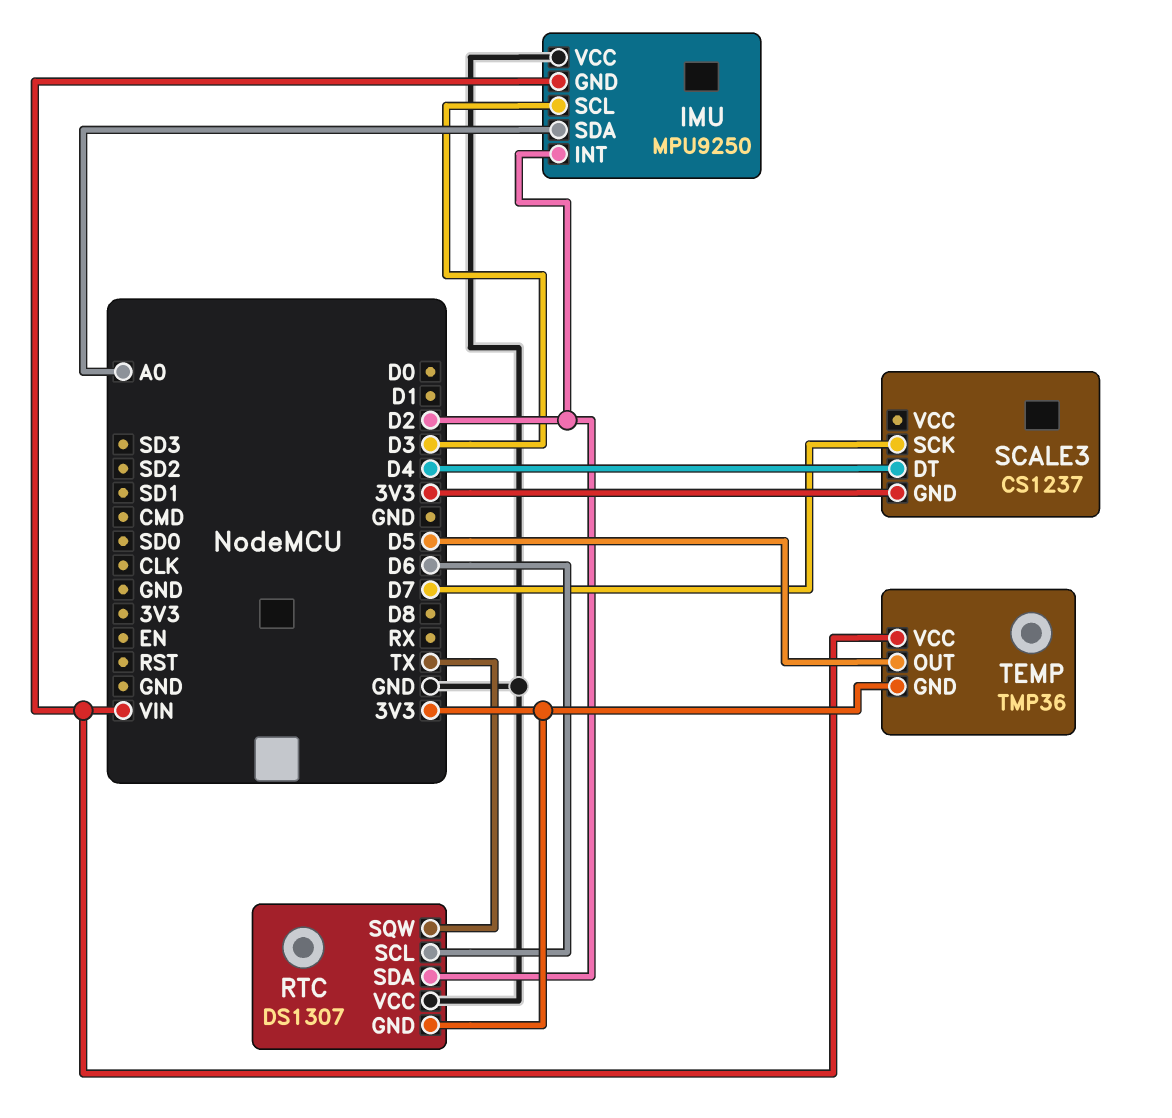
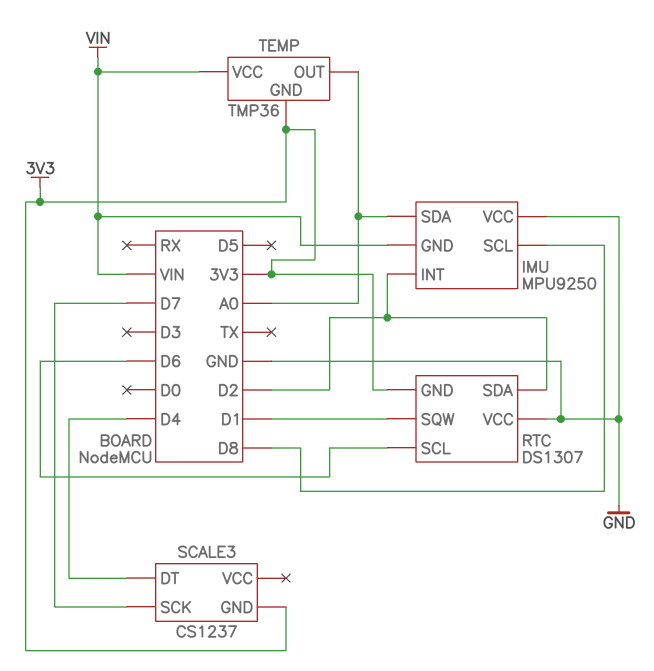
IMU pin SCL: D3 -> D8
RTC pin SQW: TX -> D1
TEMP pin OUT: D5 -> A0

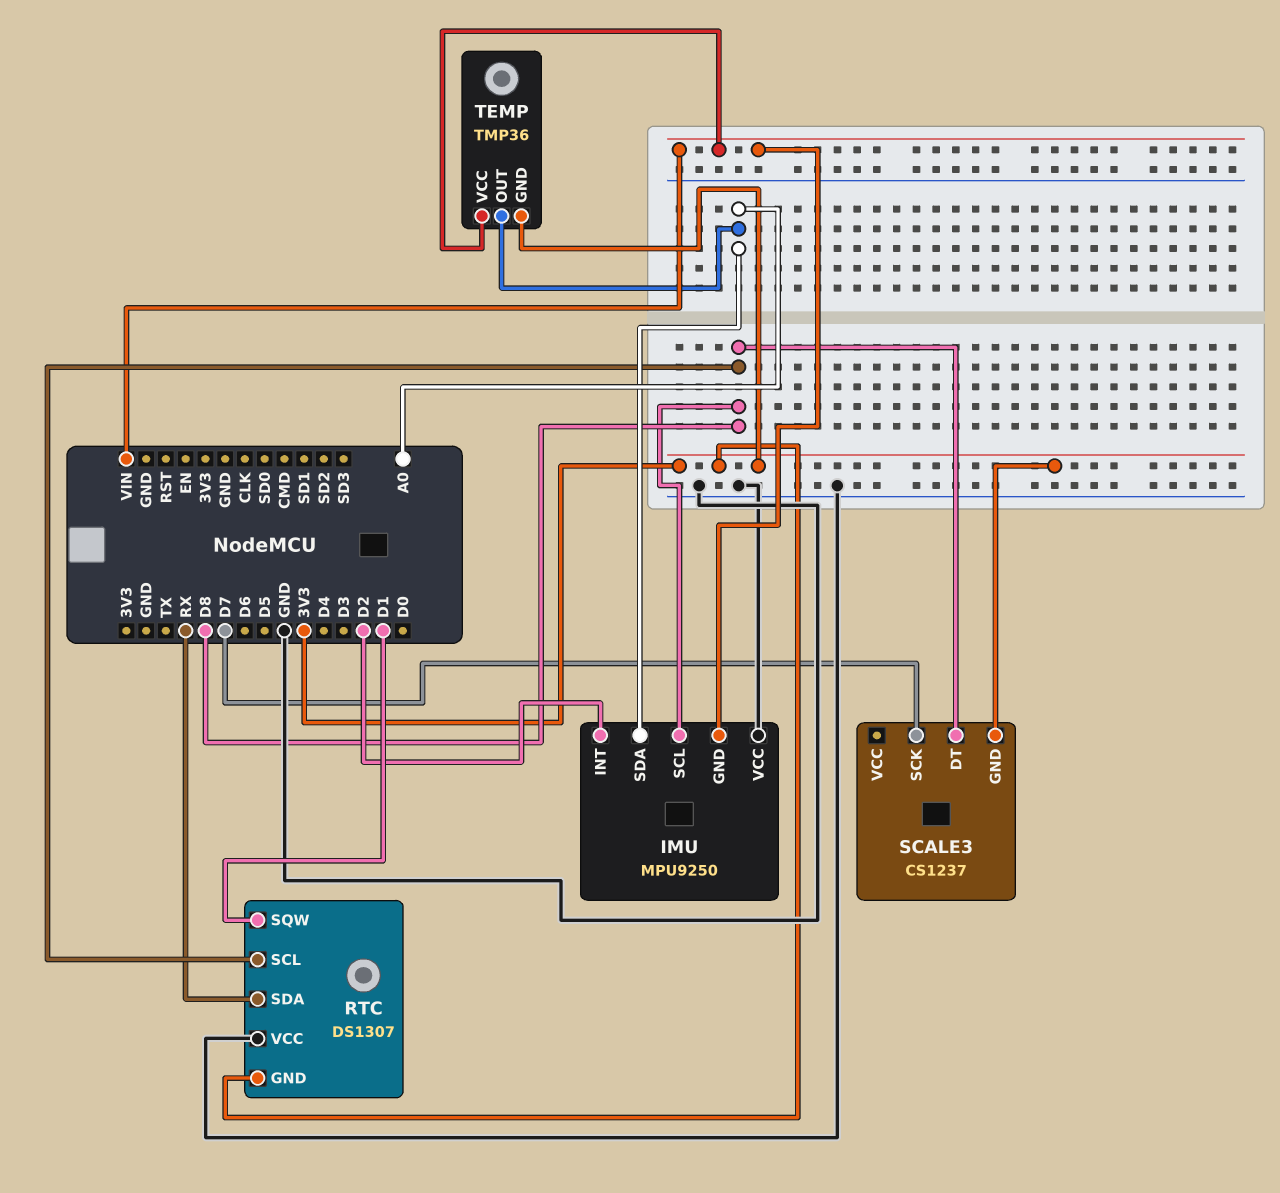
RTC pin SCL: D6 -> D8
RTC pin SDA: D2 -> RX
SCALE3 pin DT: D4 -> D8

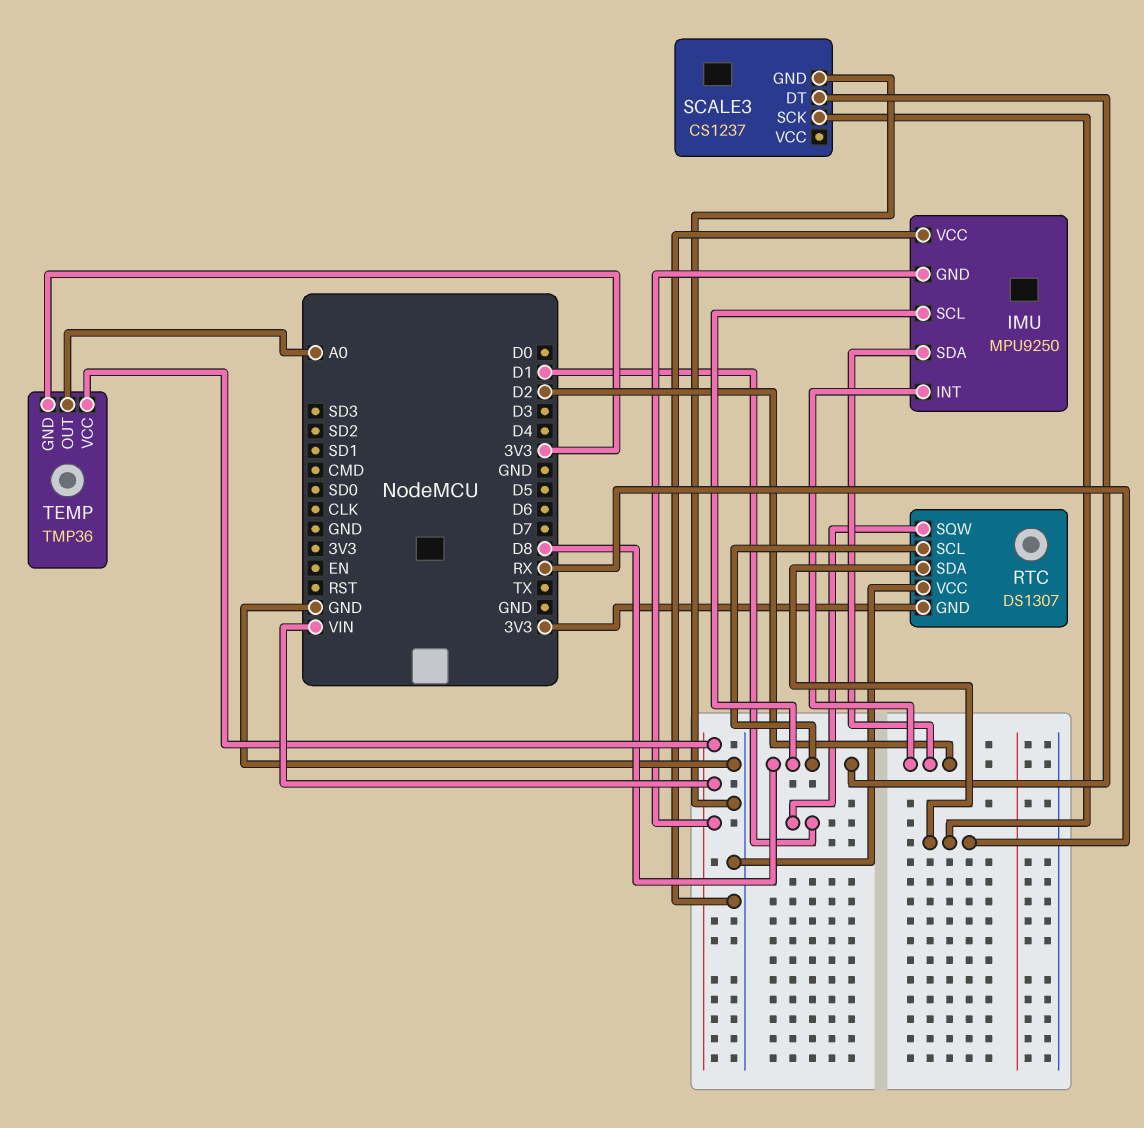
IMU pin SDA: A0 -> D2
SCALE3 pin GND: 3V3 -> GND
SCALE3 pin SCK: D7 -> RX

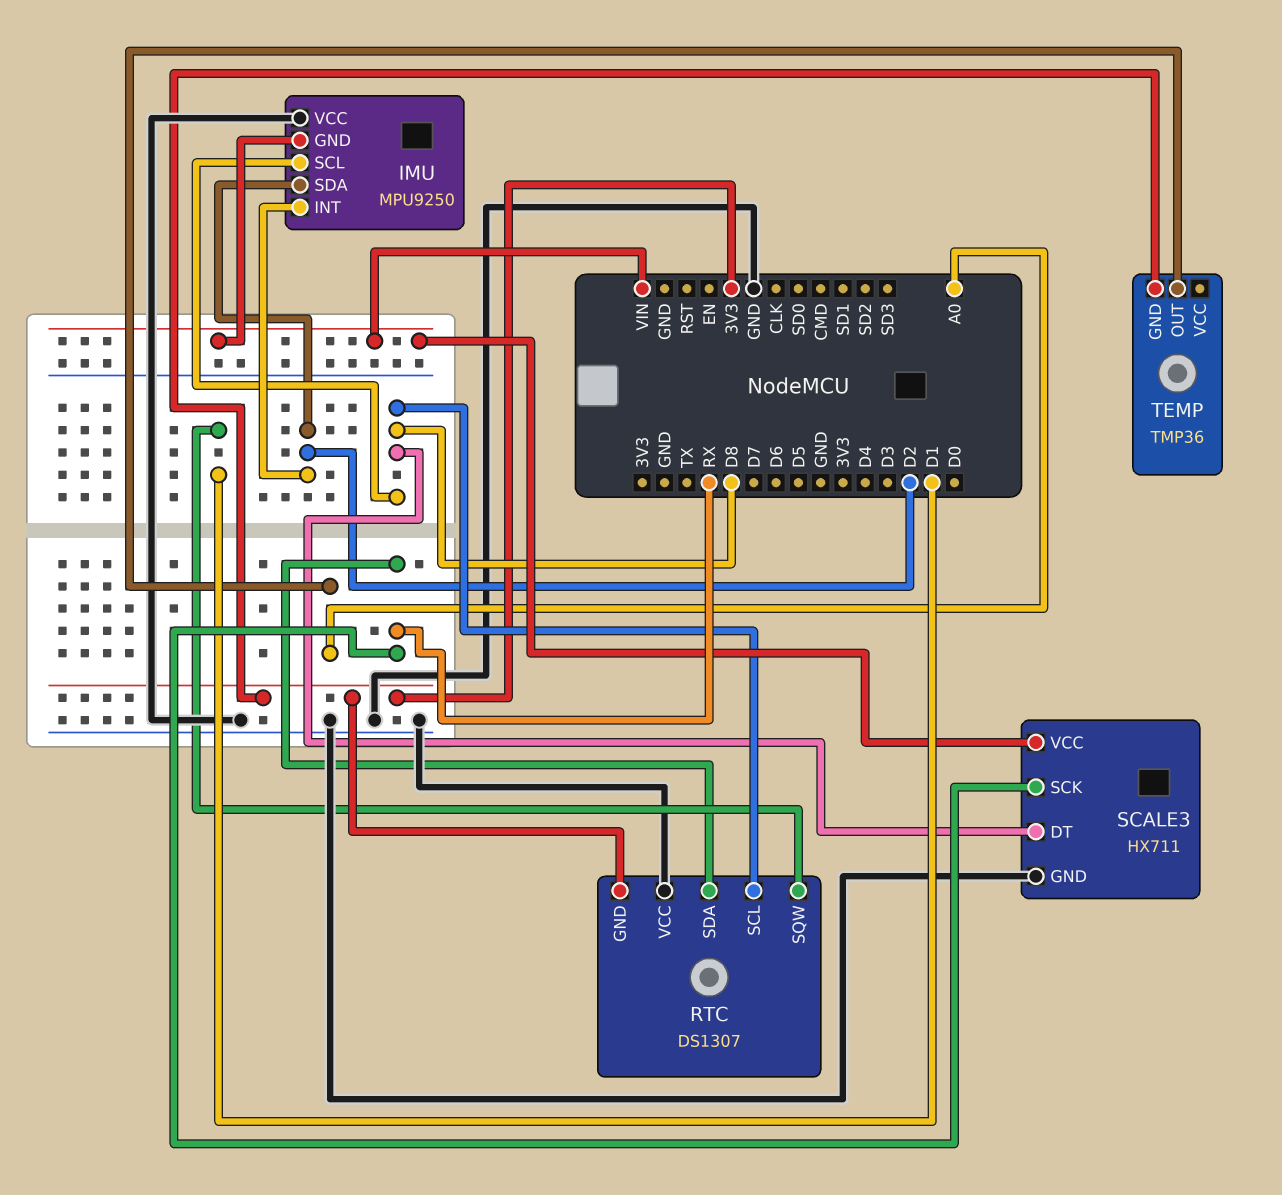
SCALE3: CS1237 -> HX711
SCALE3 pin VCC: none -> VIN
TEMP pin VCC: VIN -> none

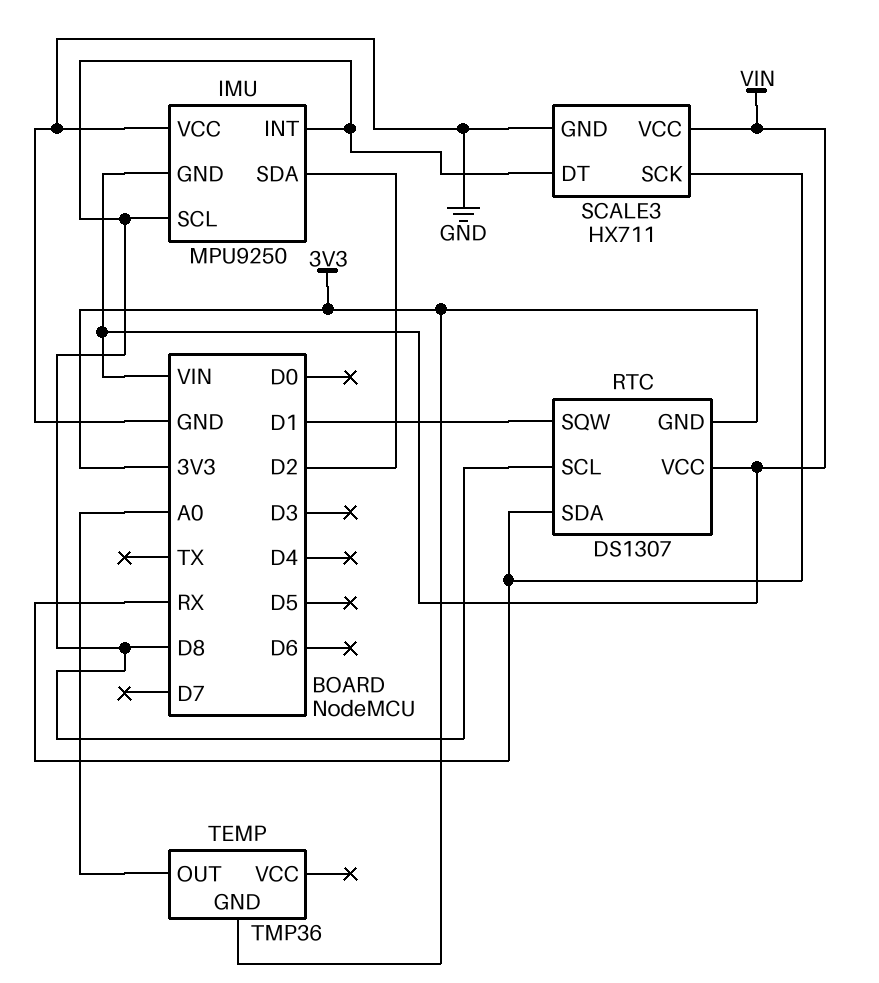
IMU pin INT: D2 -> D8
RTC pin VCC: GND -> VIN

